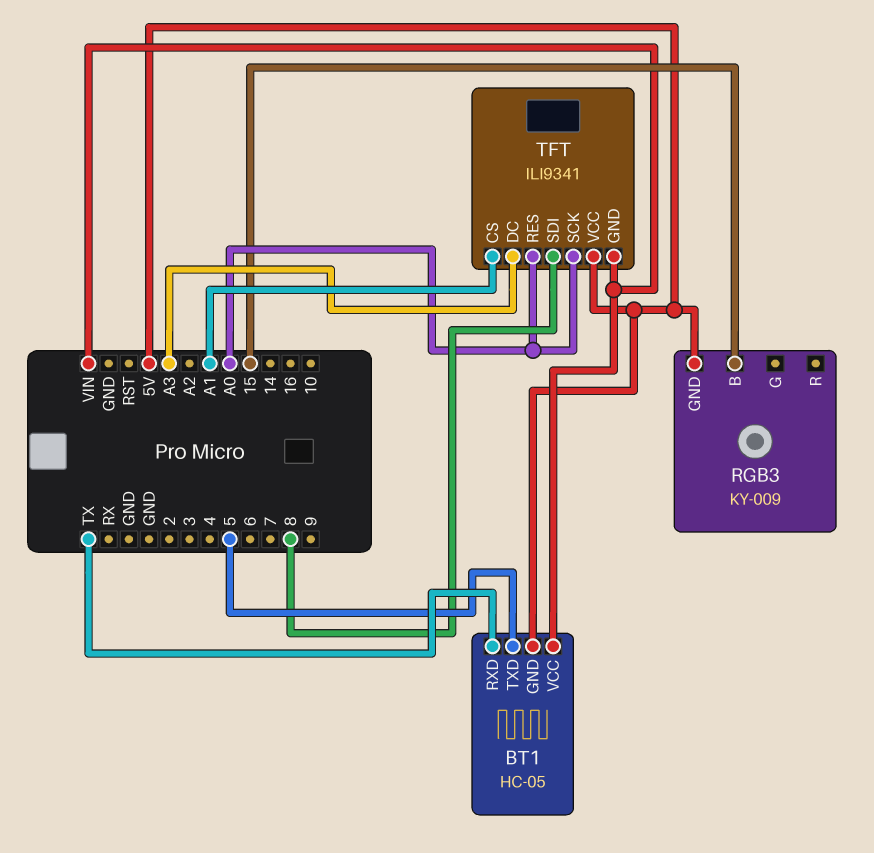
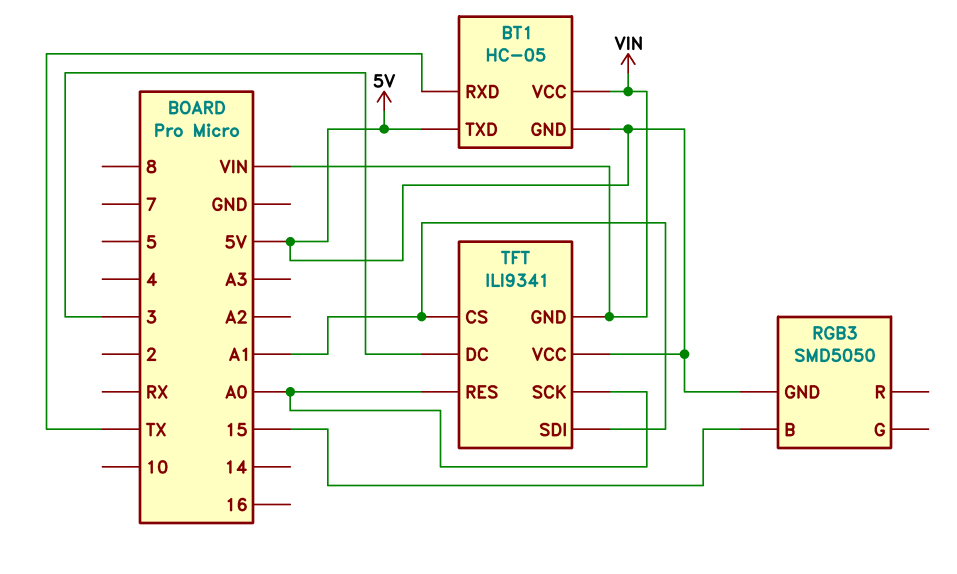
BT1 pin TXD: 5 -> 5V
RGB3: KY-009 -> SMD5050
TFT pin DC: A3 -> 3
TFT pin SDI: 8 -> A1

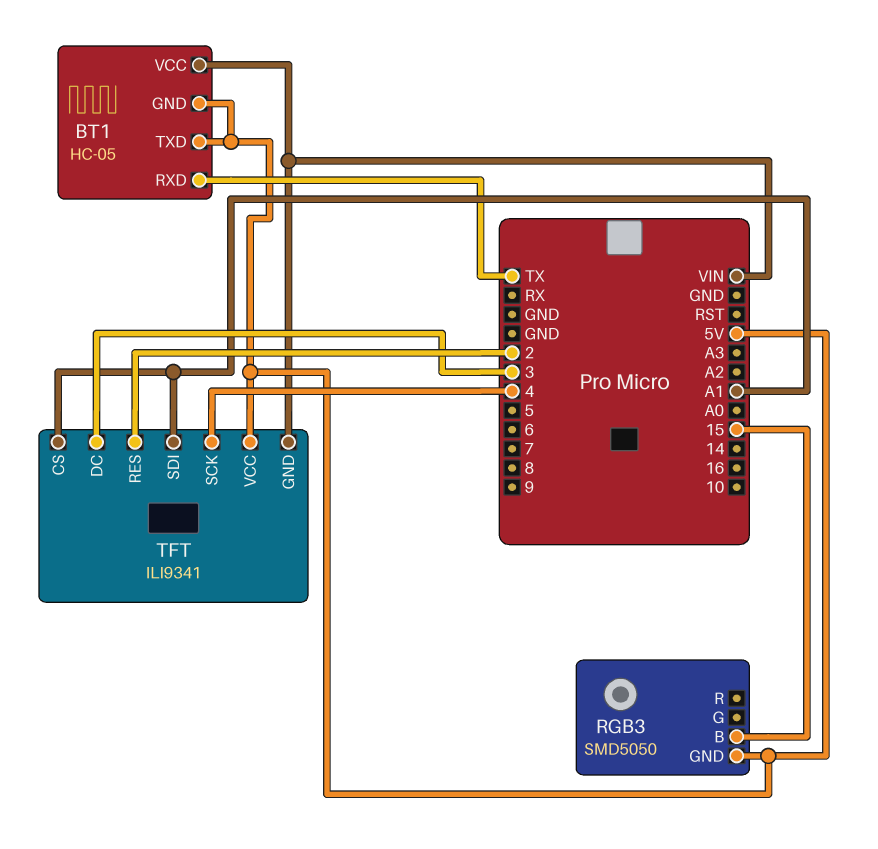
TFT pin RES: A0 -> 2
TFT pin SCK: A0 -> 4

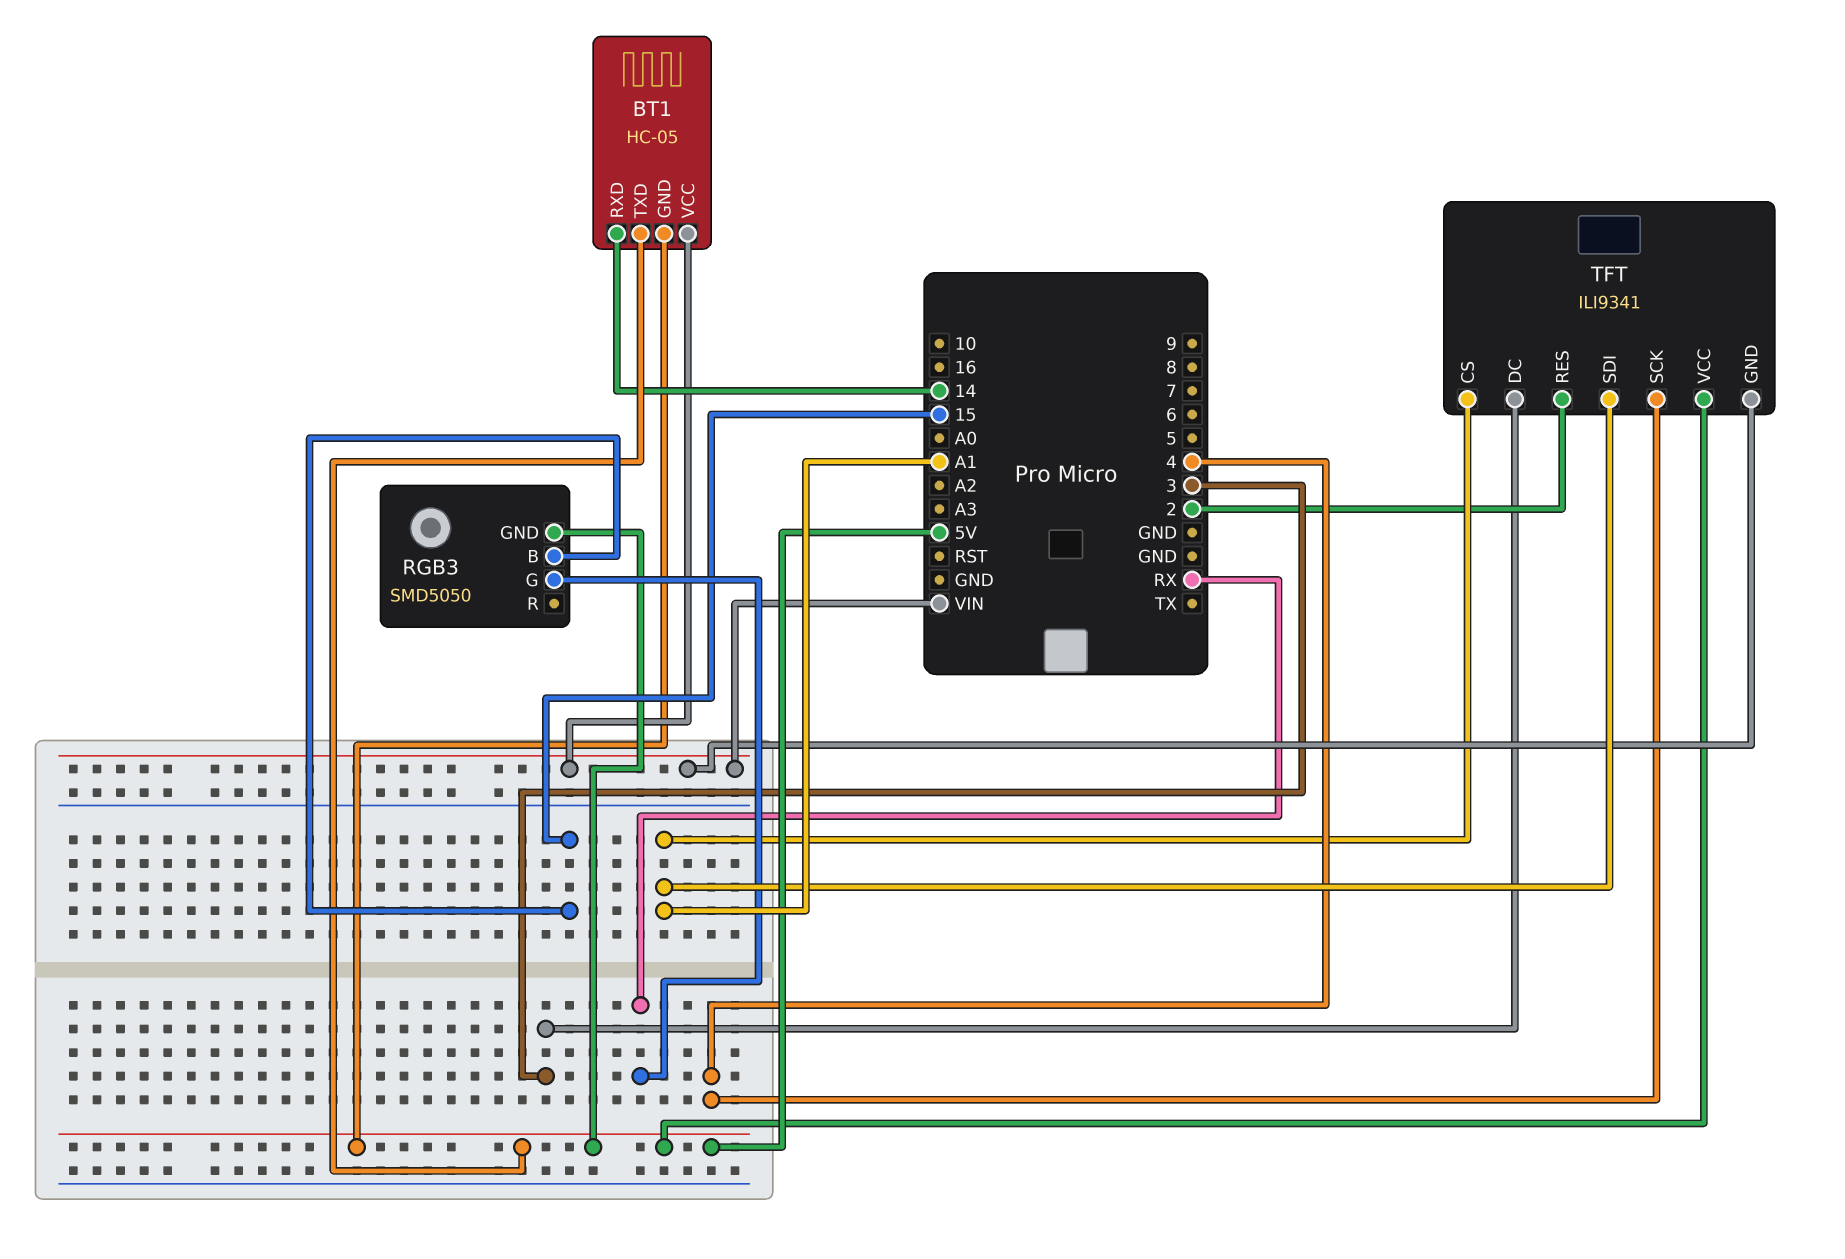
BT1 pin RXD: TX -> 14
RGB3 pin G: none -> RX

